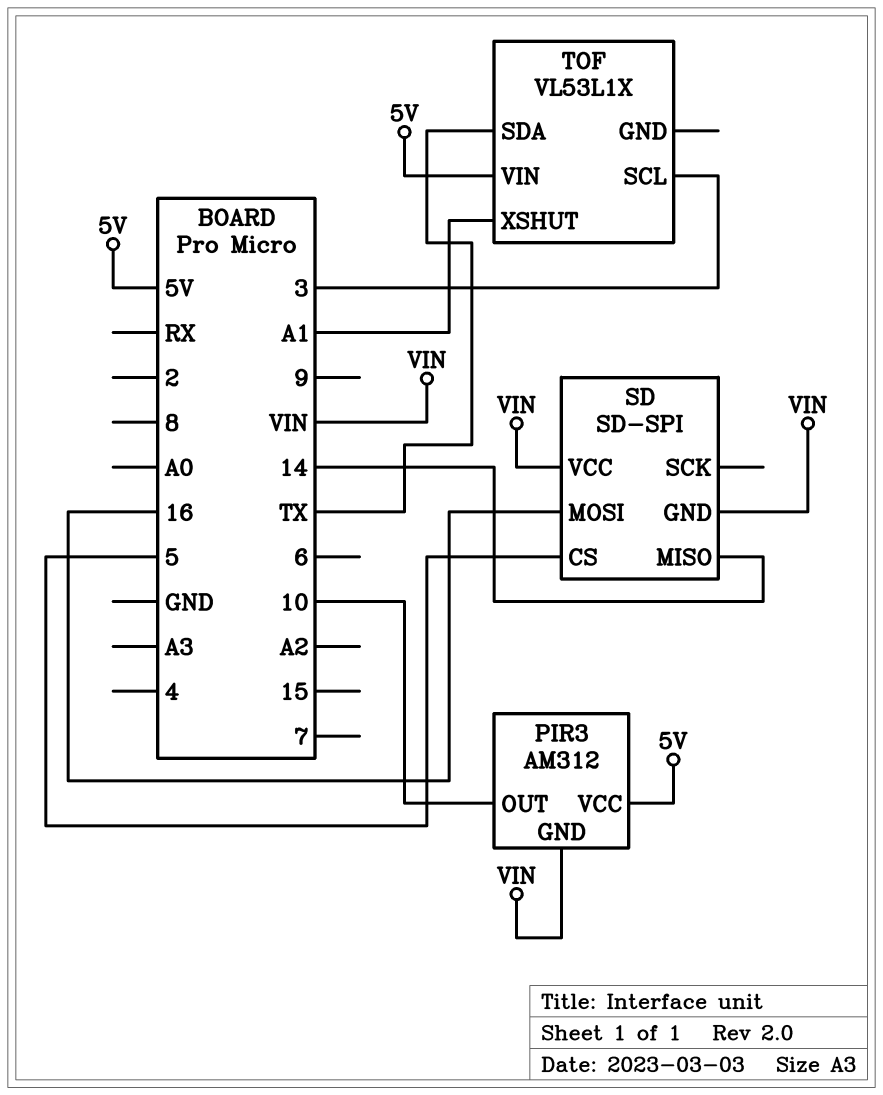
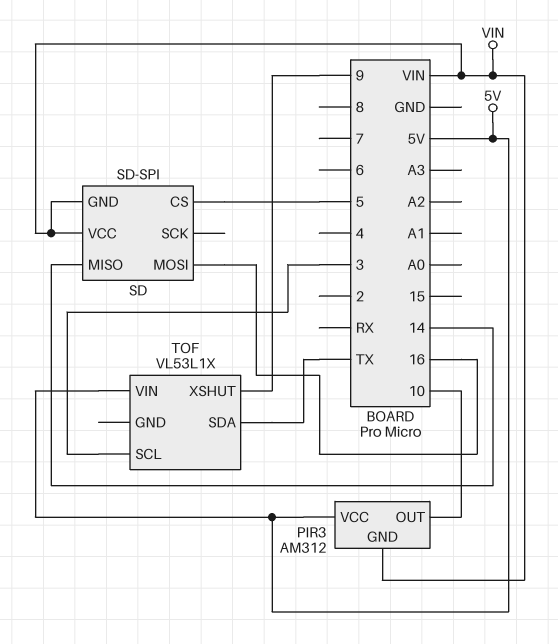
TOF pin XSHUT: A1 -> 9

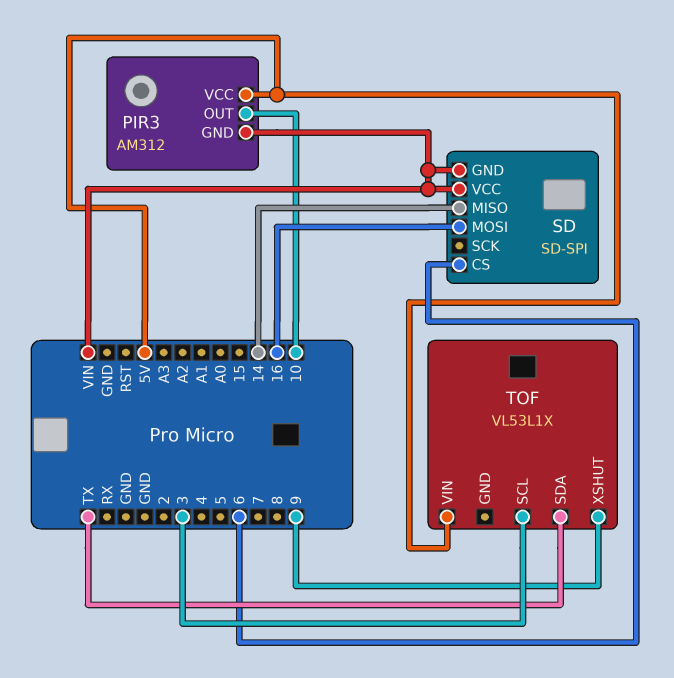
SD pin CS: 5 -> 6

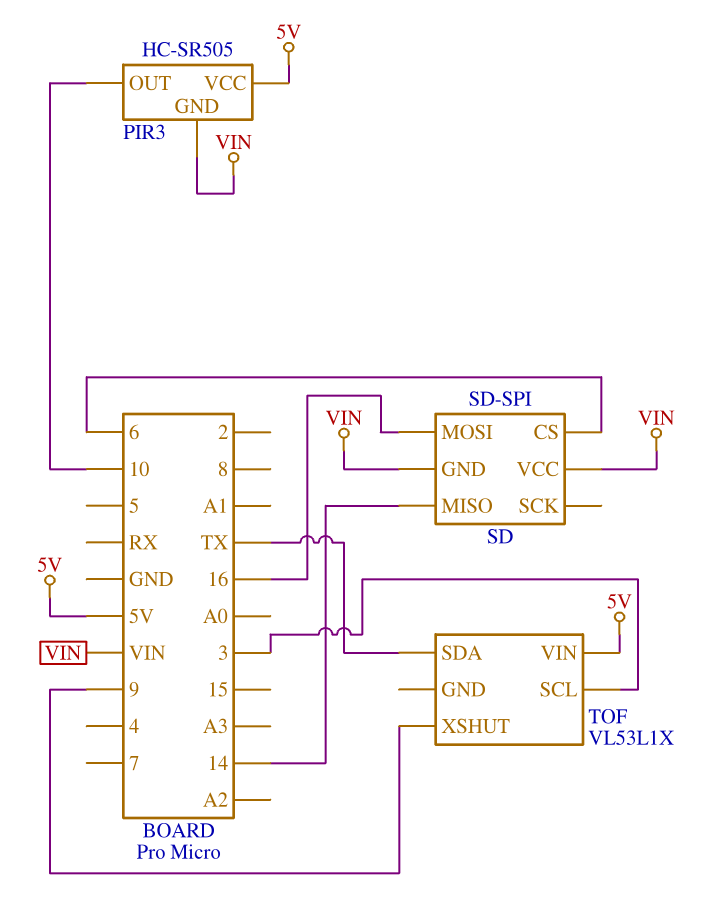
PIR3: AM312 -> HC-SR505

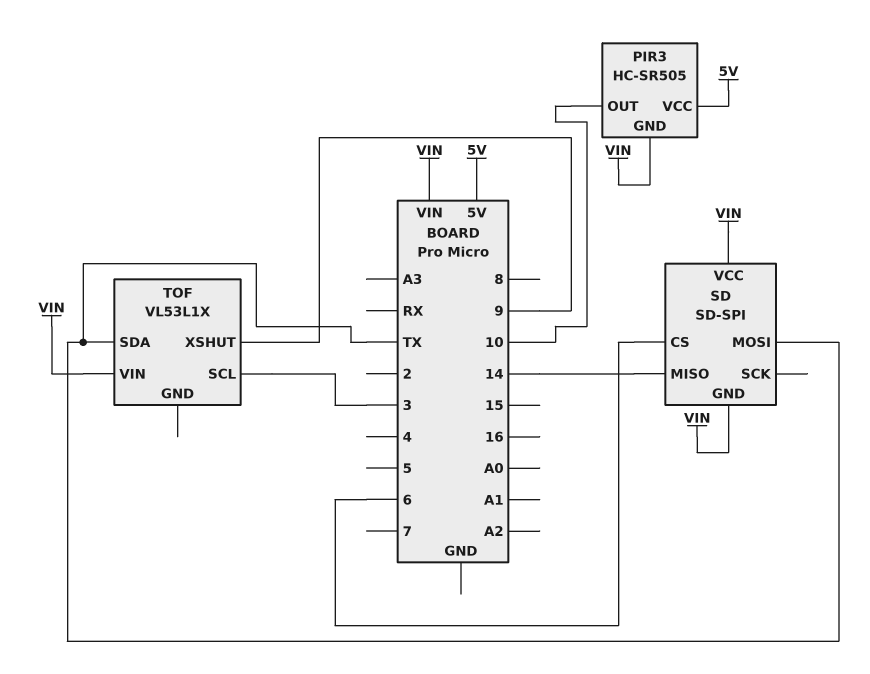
SD pin MOSI: 16 -> TX
TOF pin VIN: 5V -> VIN

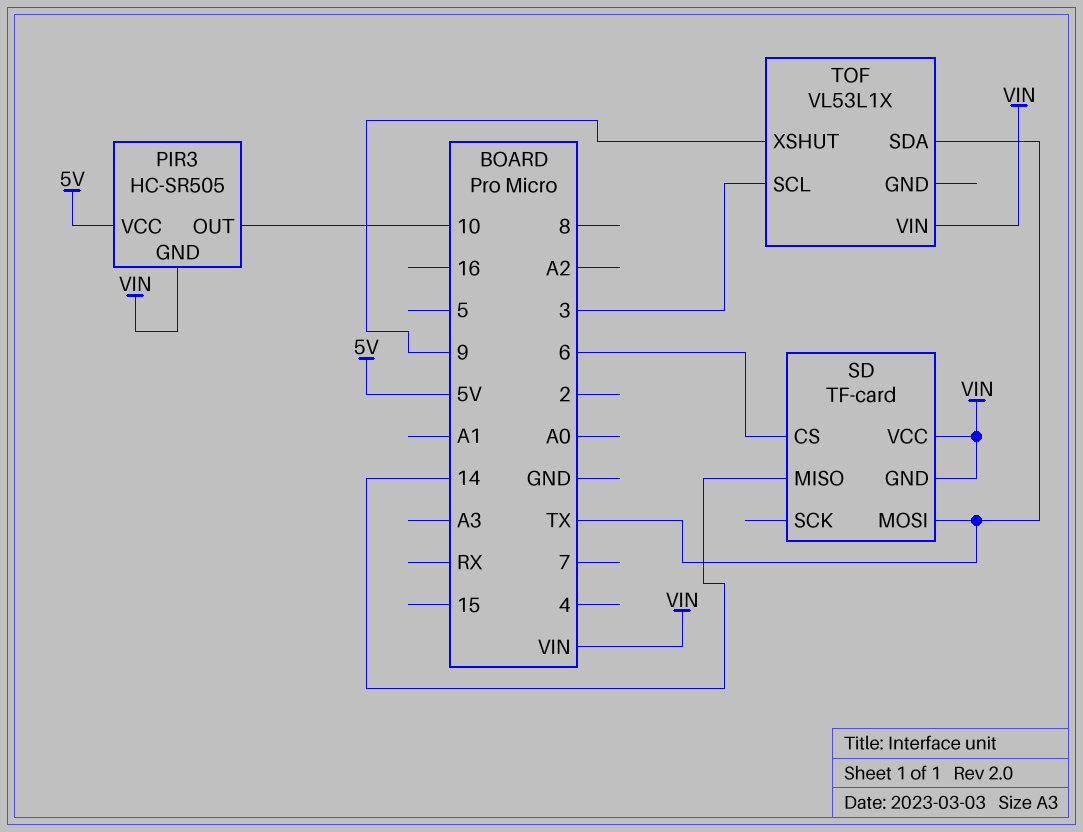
SD: SD-SPI -> TF-card

